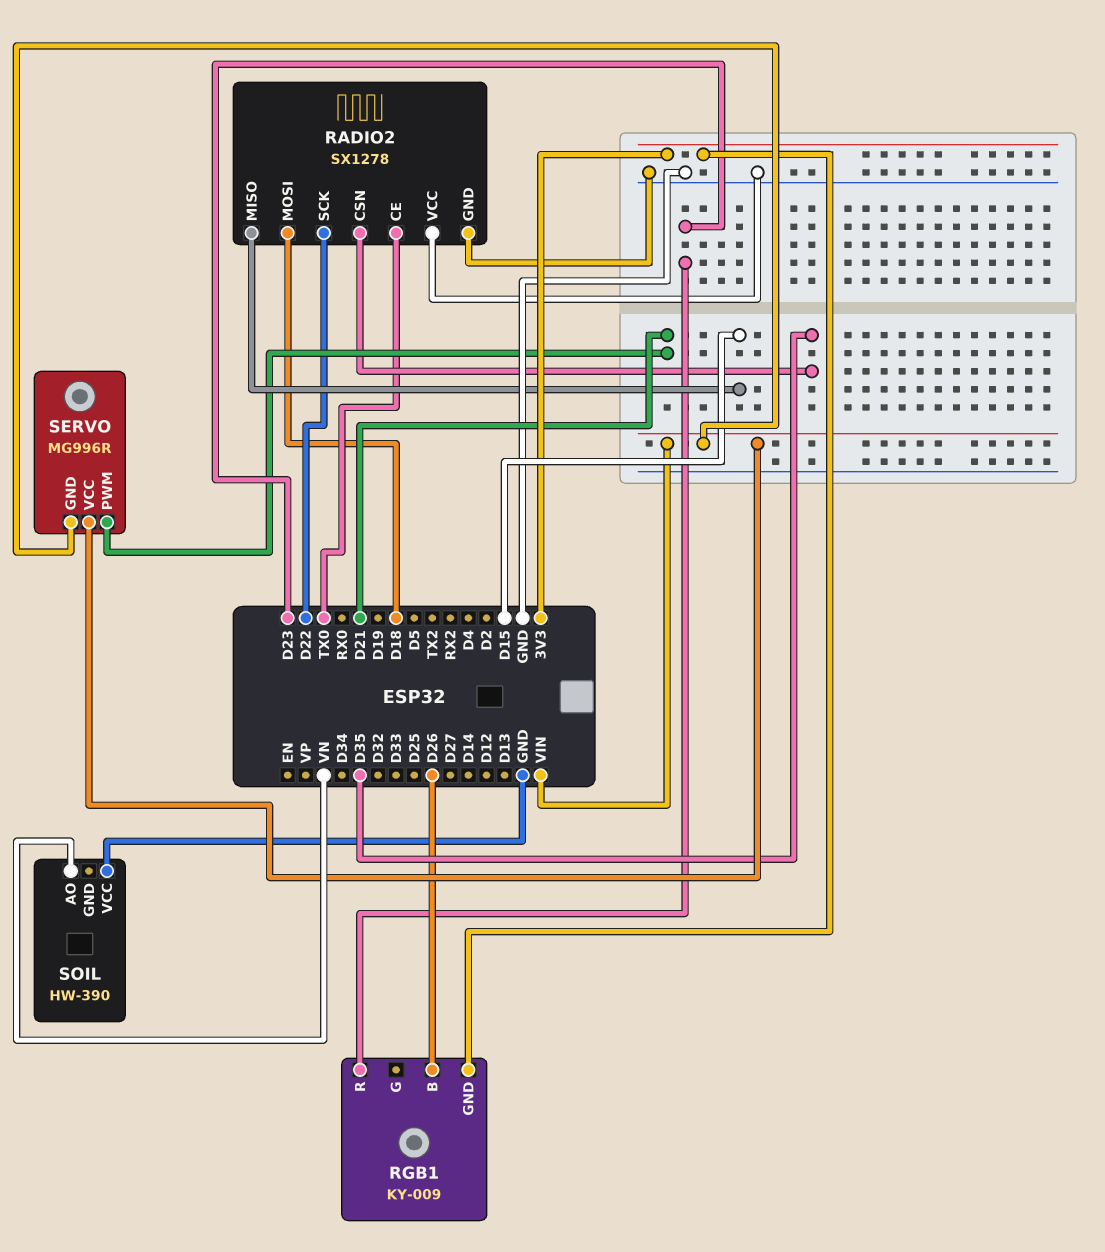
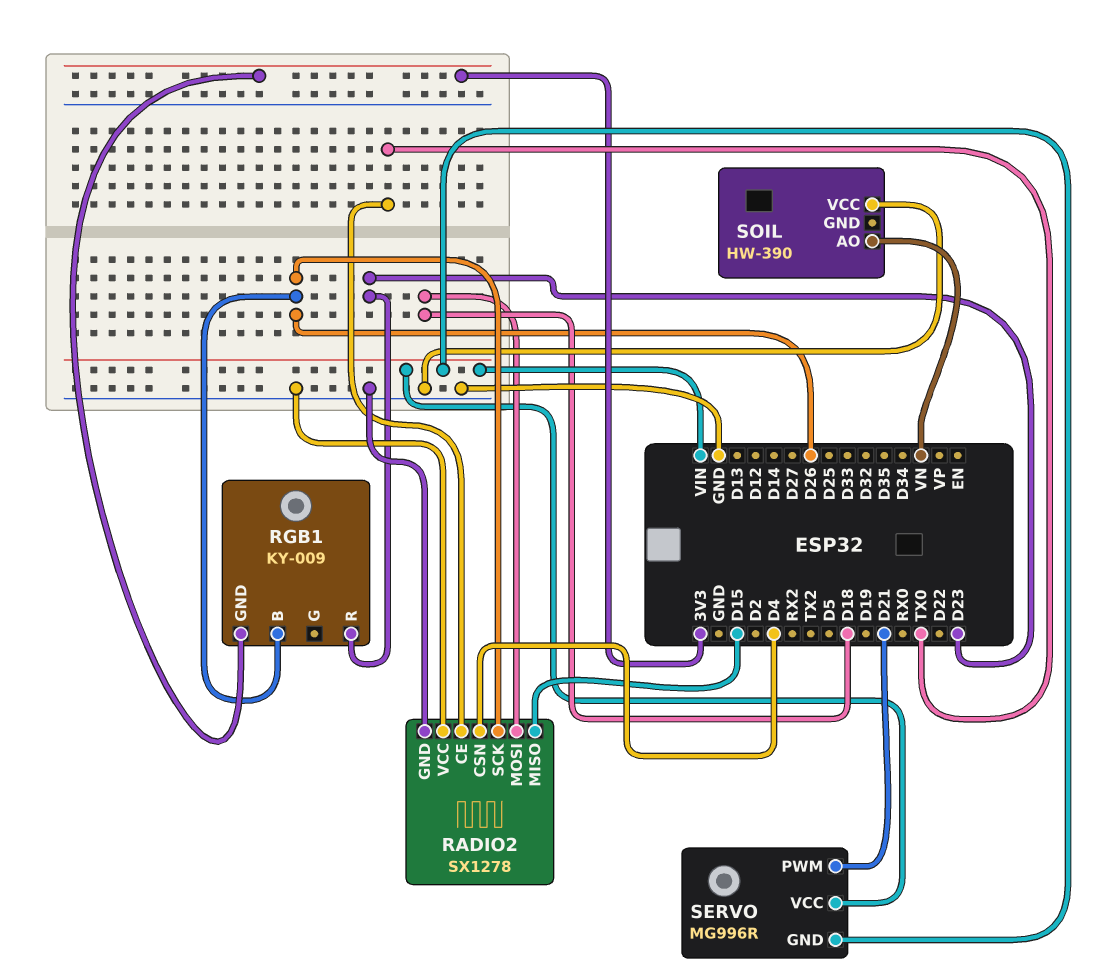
RADIO2 pin CSN: D35 -> D4
RADIO2 pin SCK: D22 -> D26

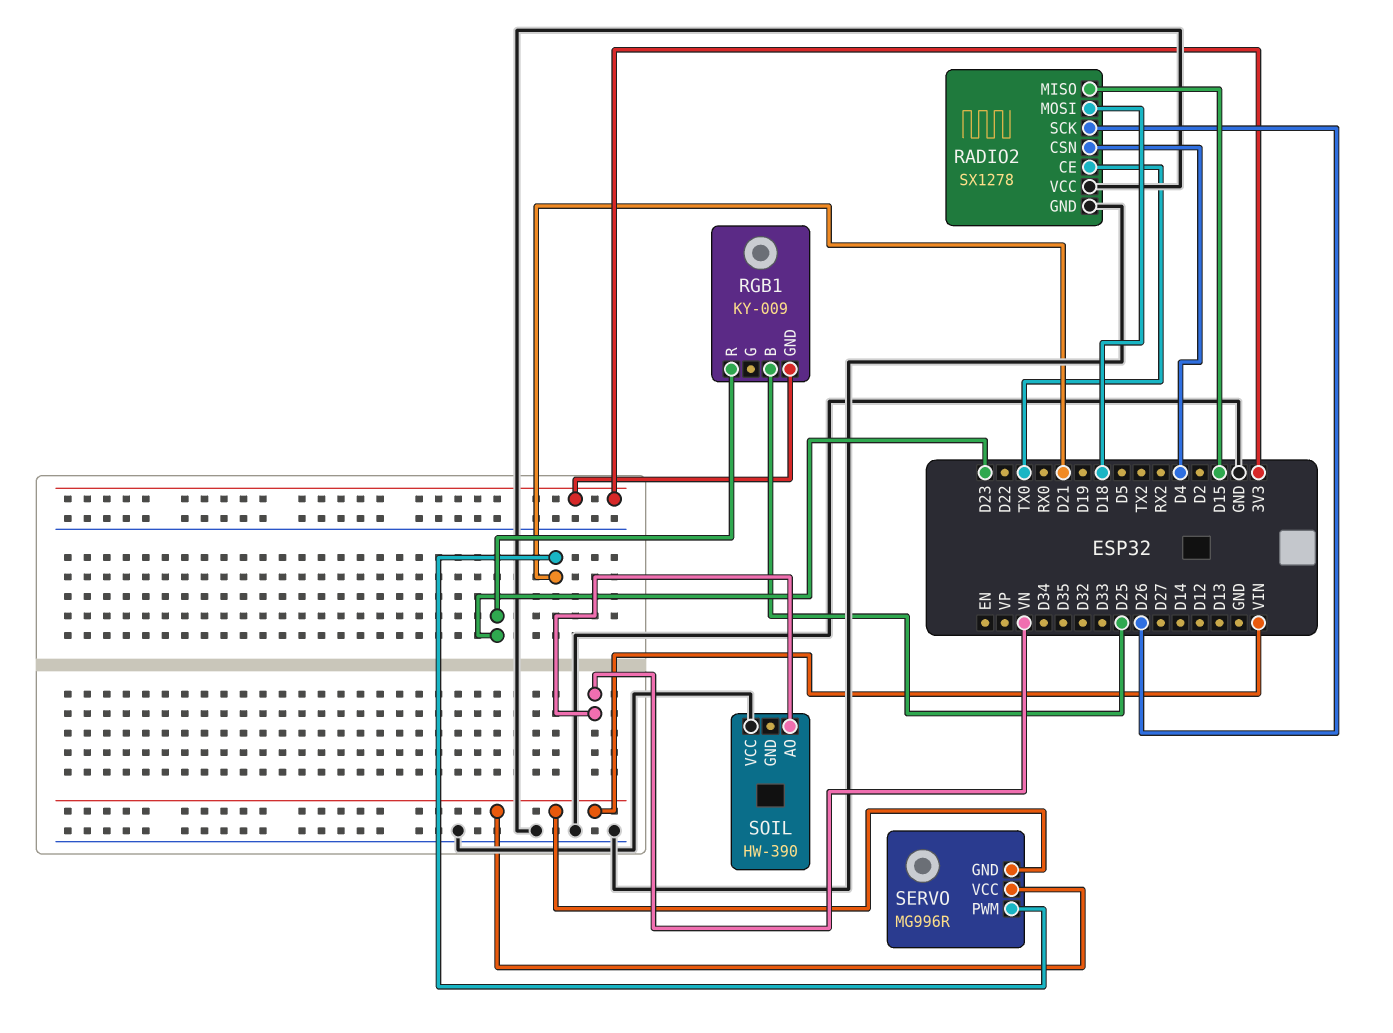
RGB1 pin B: D26 -> D25

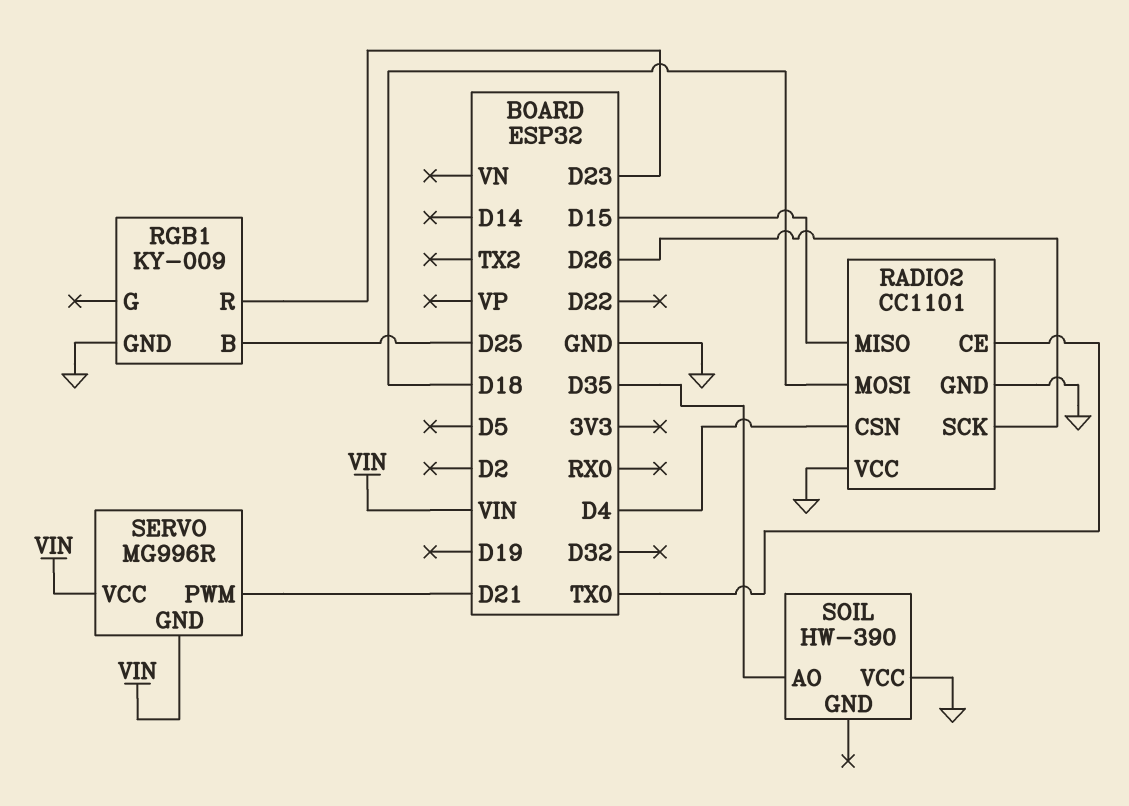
RADIO2: SX1278 -> CC1101
RGB1 pin GND: 3V3 -> GND
SOIL pin AO: VN -> D35

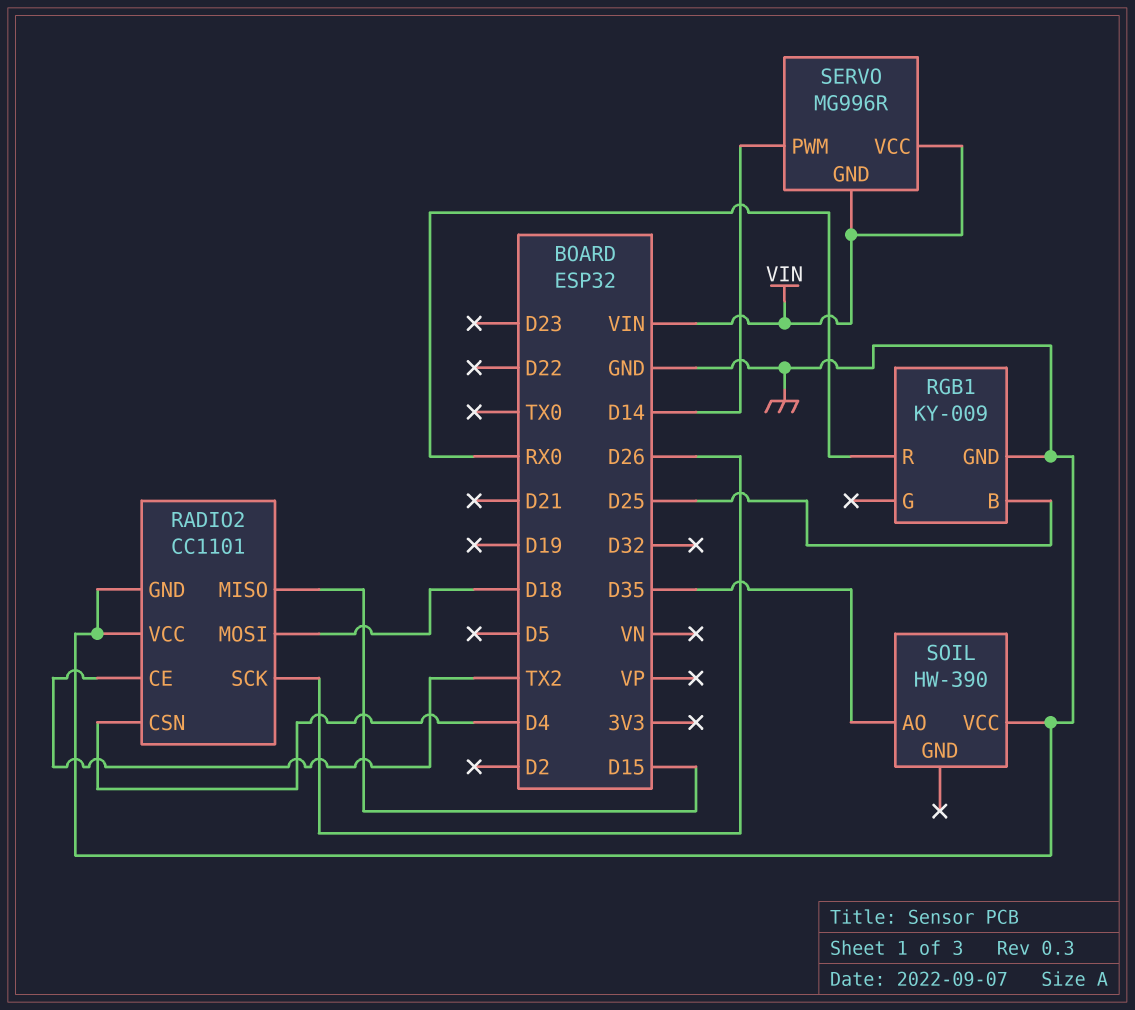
RADIO2 pin CE: TX0 -> TX2
RGB1 pin R: D23 -> RX0
SERVO pin PWM: D21 -> D14

